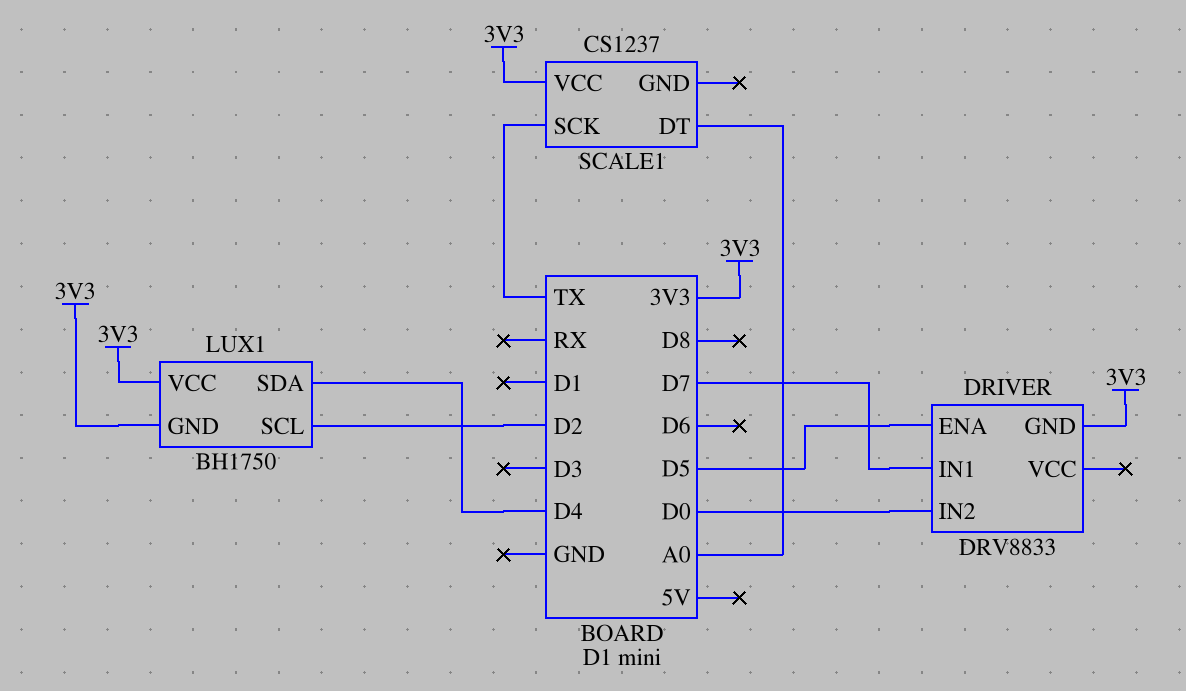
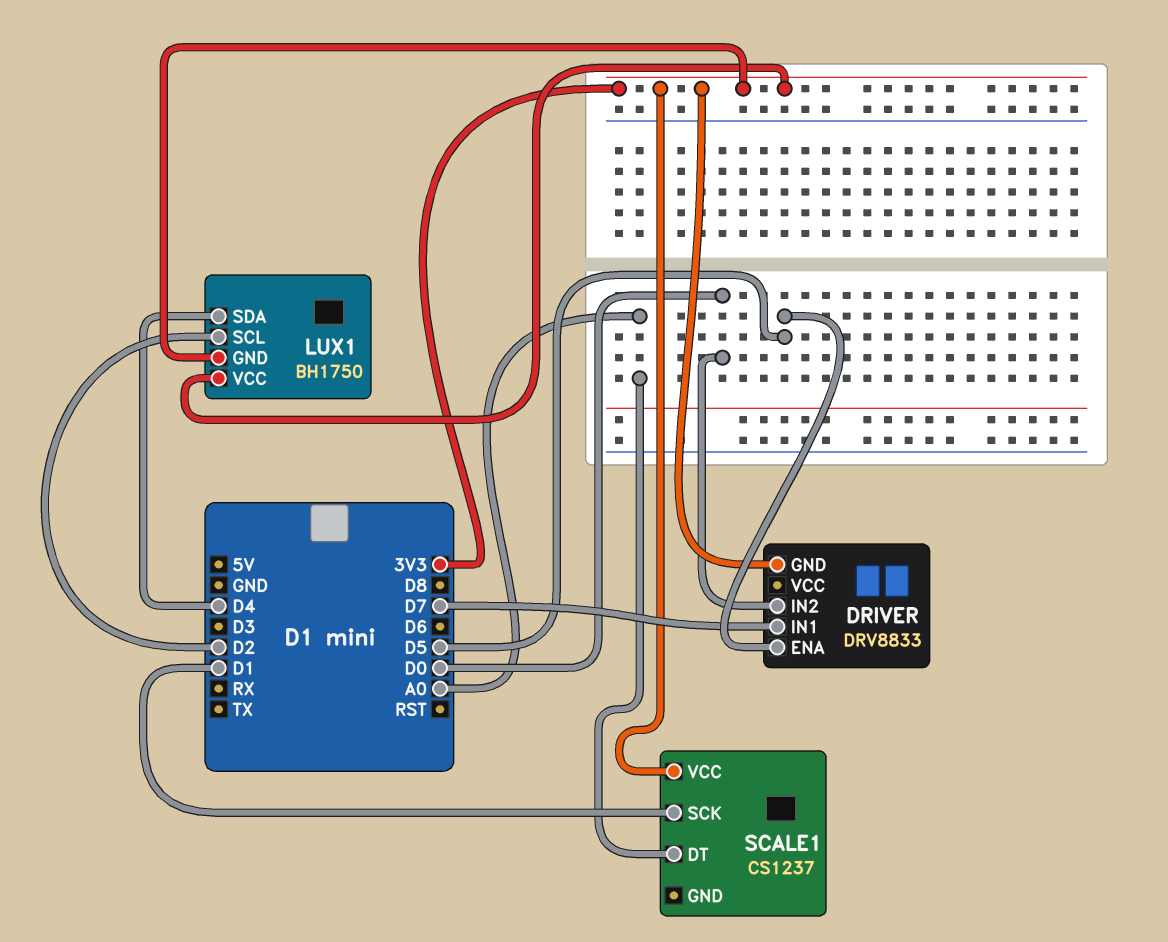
SCALE1 pin SCK: TX -> D1

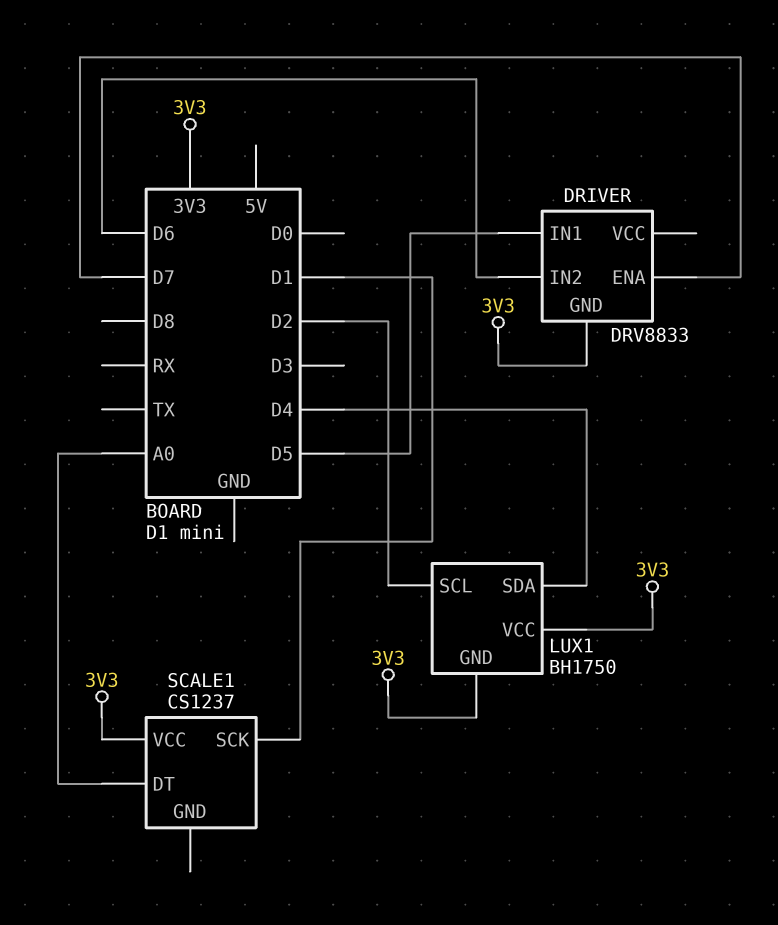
DRIVER pin ENA: D5 -> D7
DRIVER pin IN1: D7 -> D5
DRIVER pin IN2: D0 -> D6

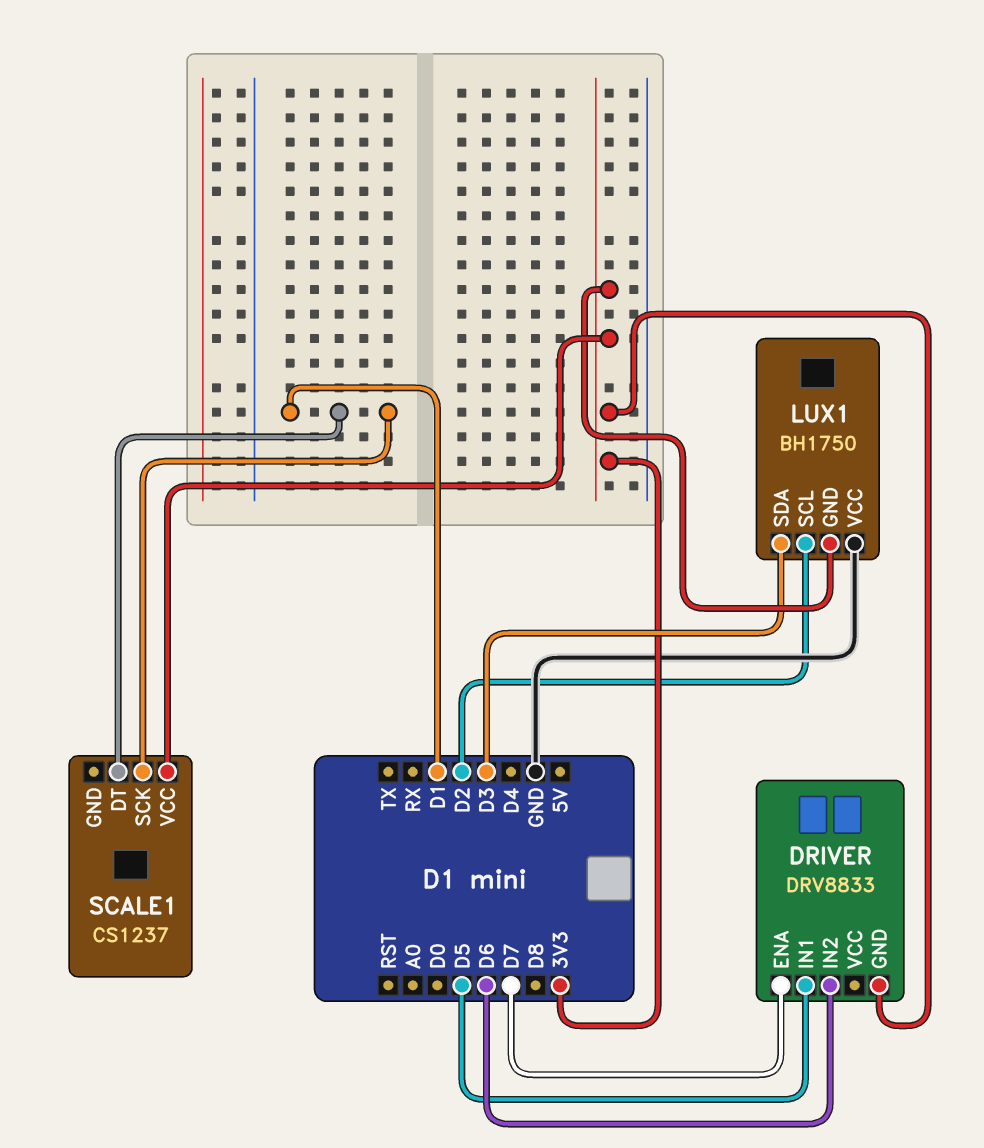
LUX1 pin SDA: D4 -> D3
LUX1 pin VCC: 3V3 -> GND
SCALE1 pin DT: A0 -> D1

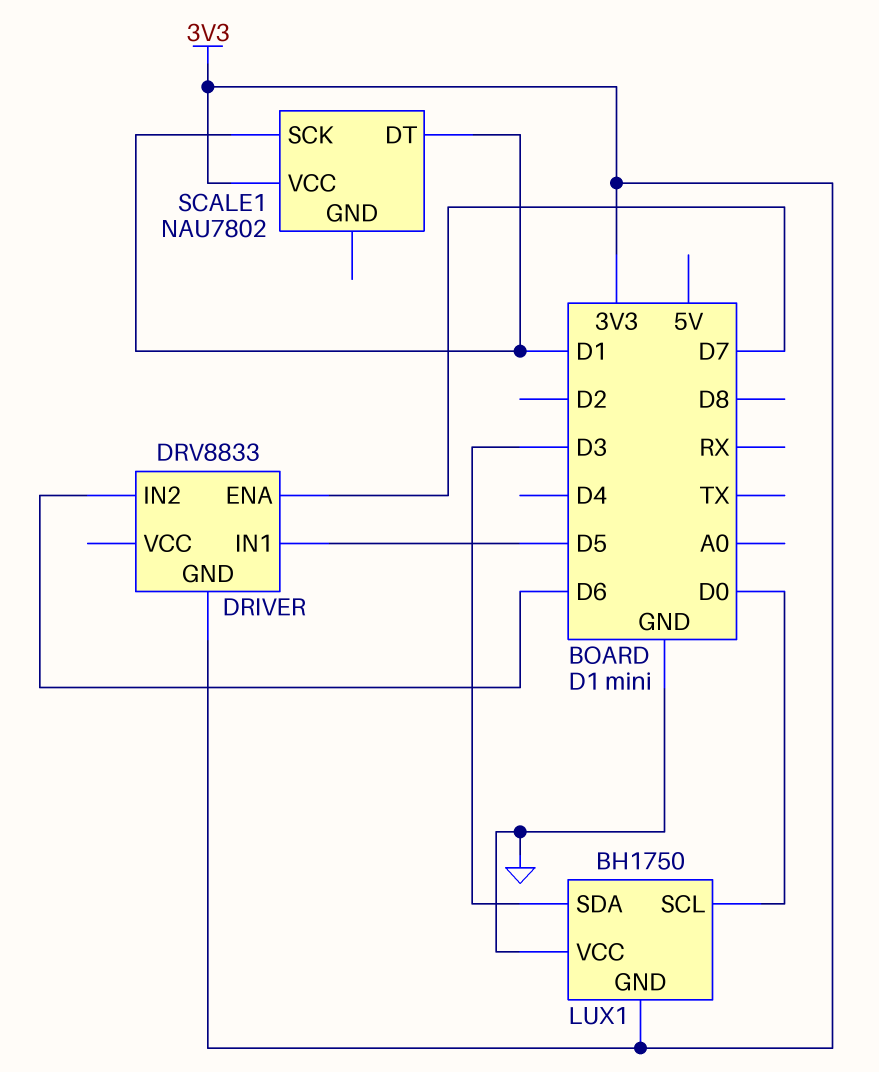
LUX1 pin SCL: D2 -> D0
SCALE1: CS1237 -> NAU7802

